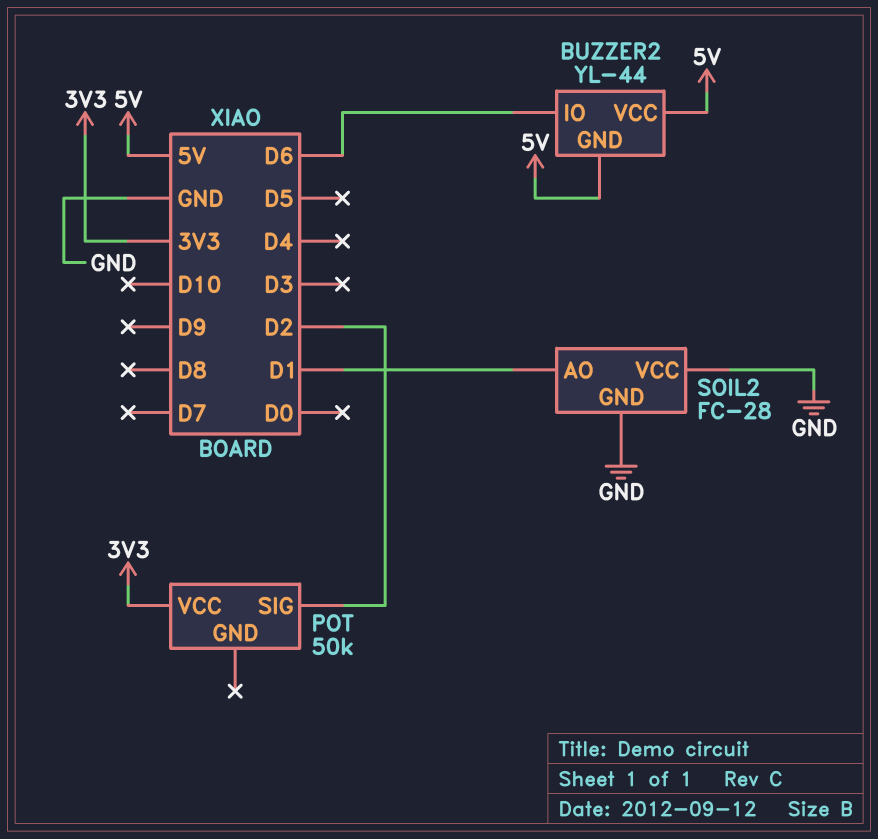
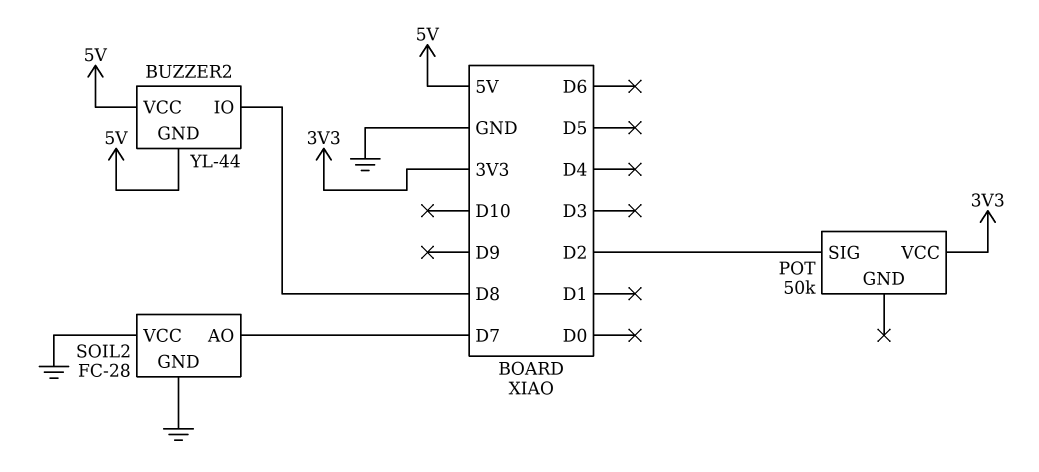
BUZZER2 pin IO: D6 -> D8
SOIL2 pin AO: D1 -> D7

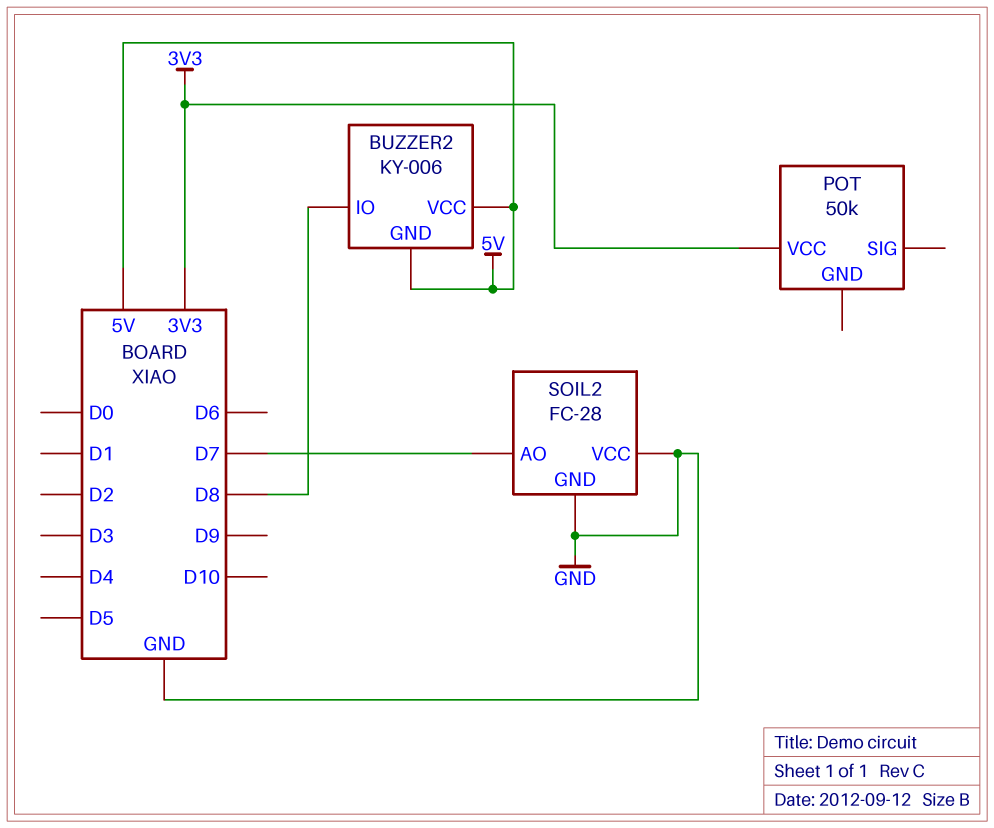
BUZZER2: YL-44 -> KY-006
POT pin SIG: D2 -> none

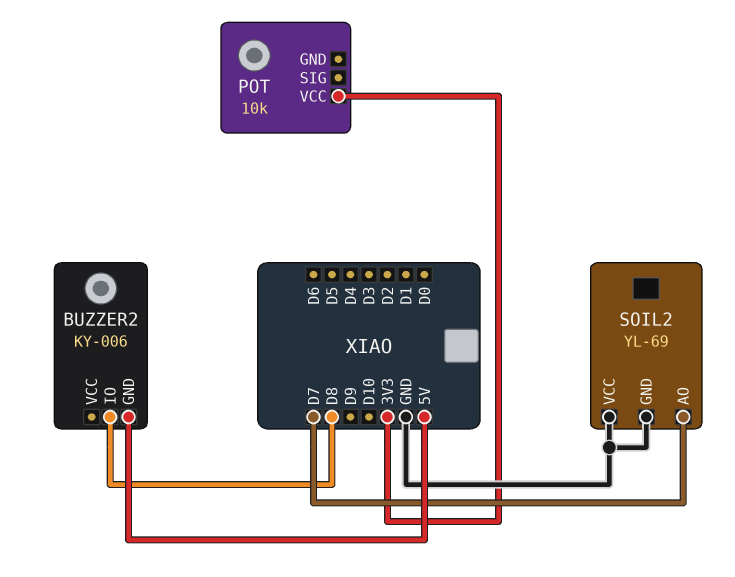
BUZZER2 pin VCC: 5V -> none
POT: 50k -> 10k
SOIL2: FC-28 -> YL-69

